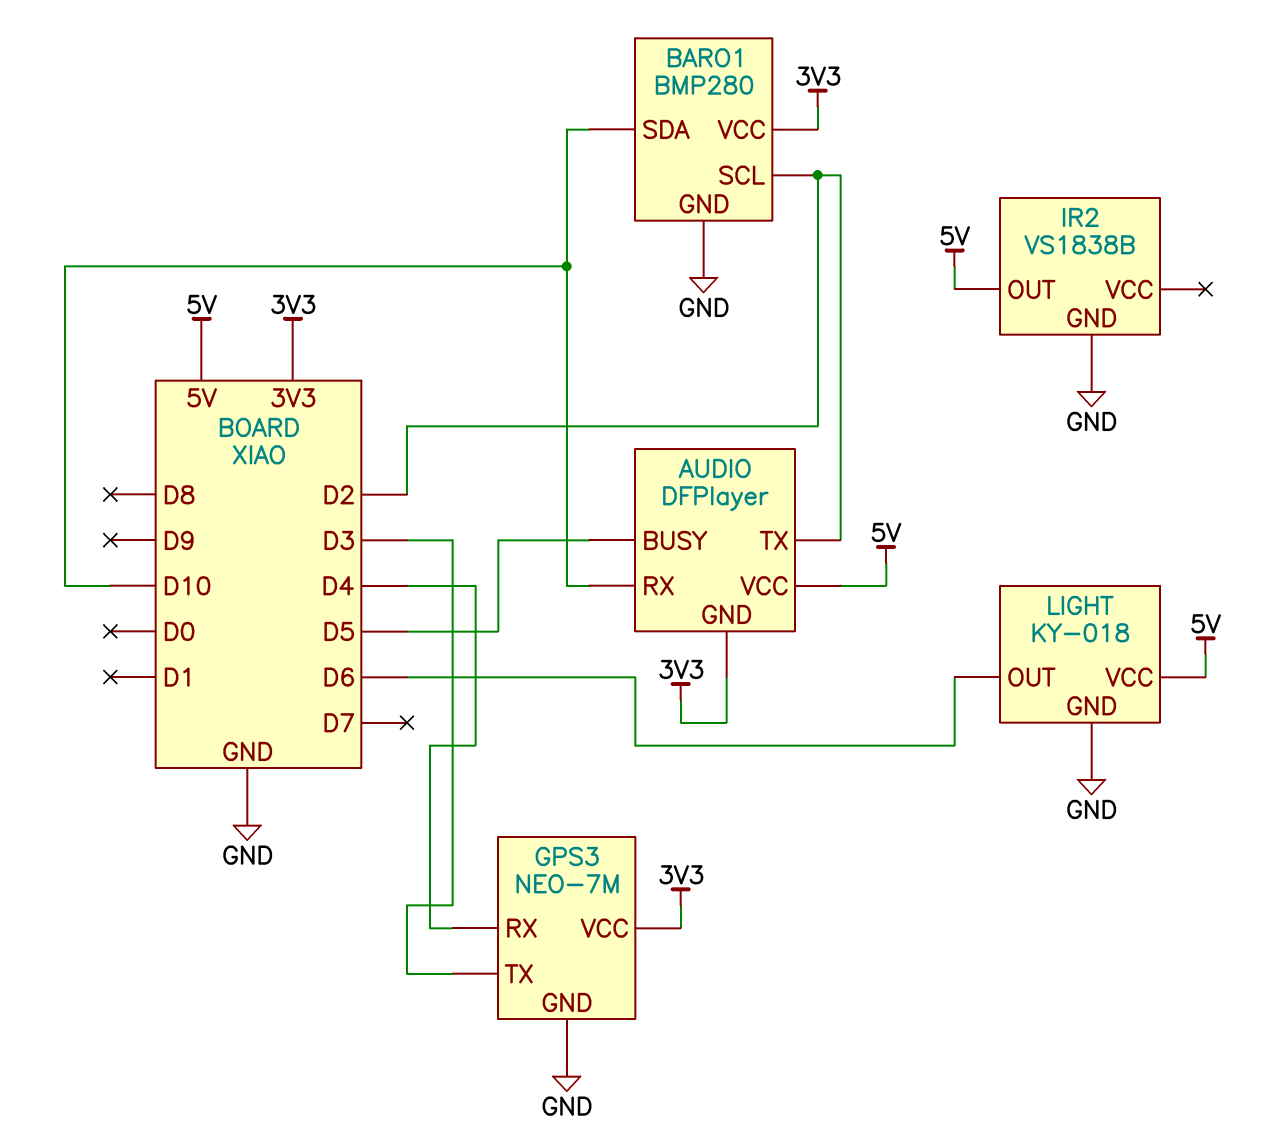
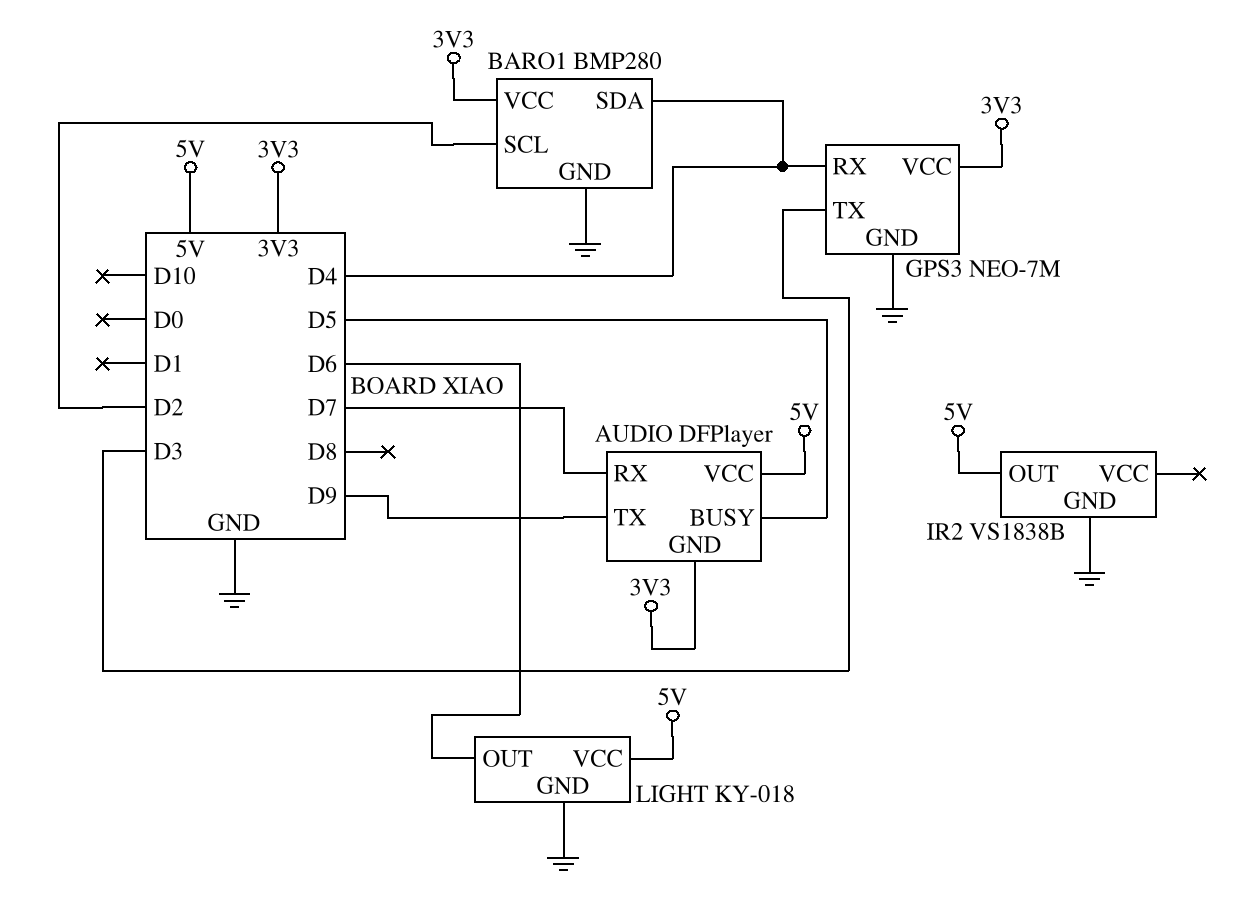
AUDIO pin RX: D10 -> D7
AUDIO pin TX: D2 -> D9
BARO1 pin SDA: D10 -> D4

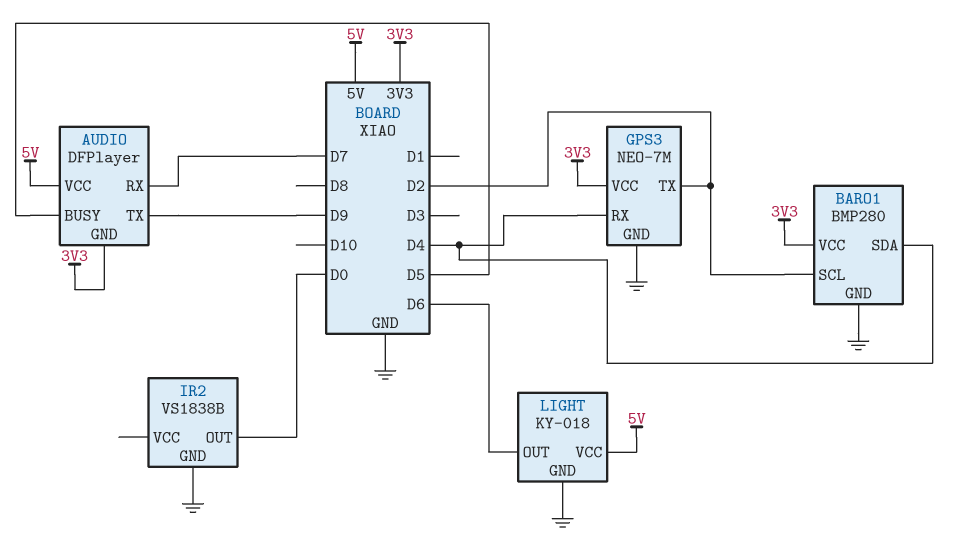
GPS3 pin TX: D3 -> D2
IR2 pin OUT: 5V -> D0

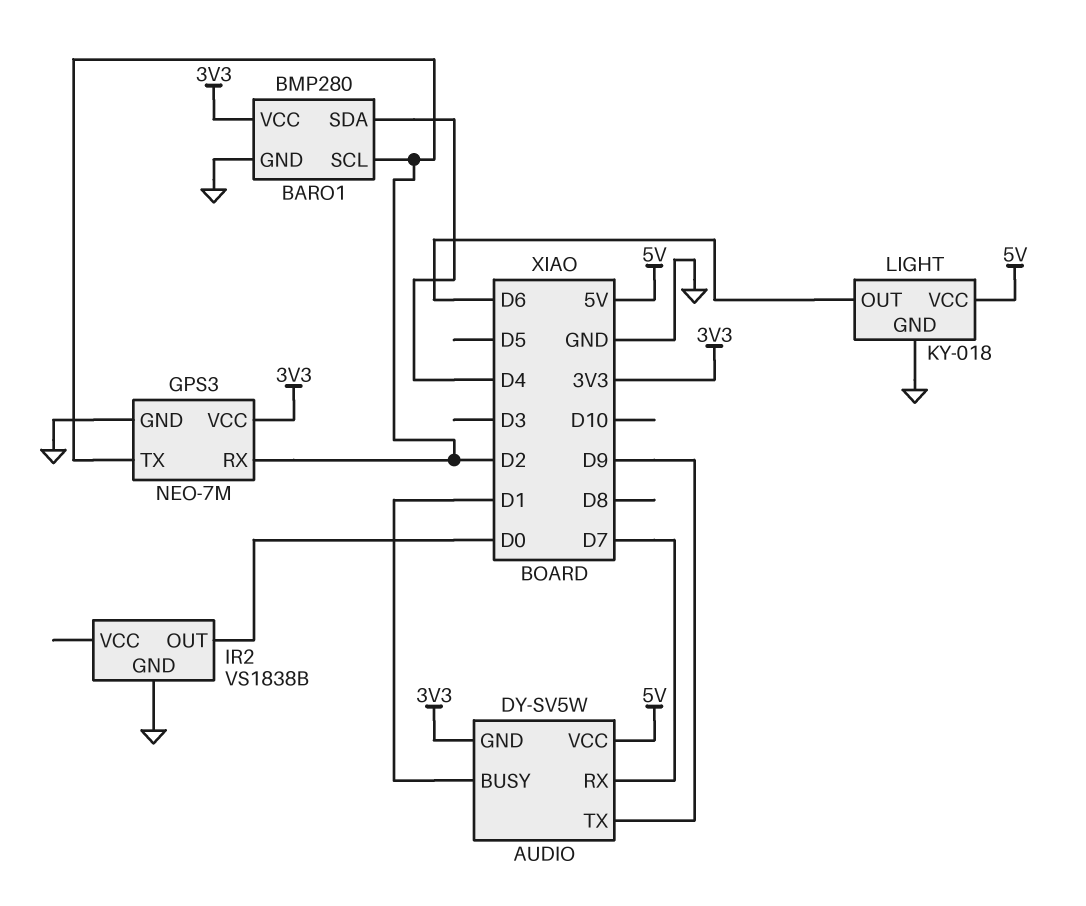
AUDIO: DFPlayer -> DY-SV5W
AUDIO pin BUSY: D5 -> D1
GPS3 pin RX: D4 -> D2

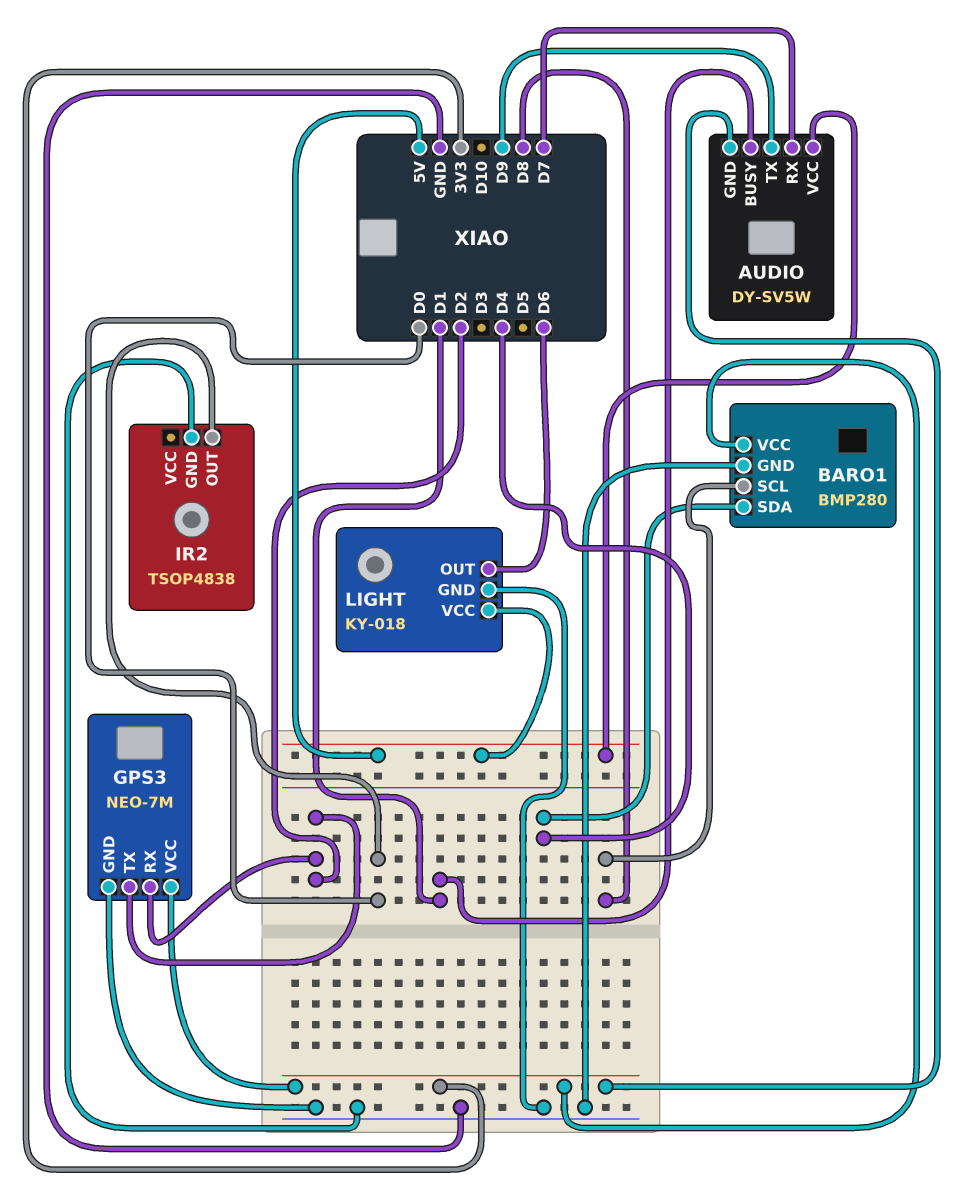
BARO1 pin SCL: D2 -> D8
IR2: VS1838B -> TSOP4838

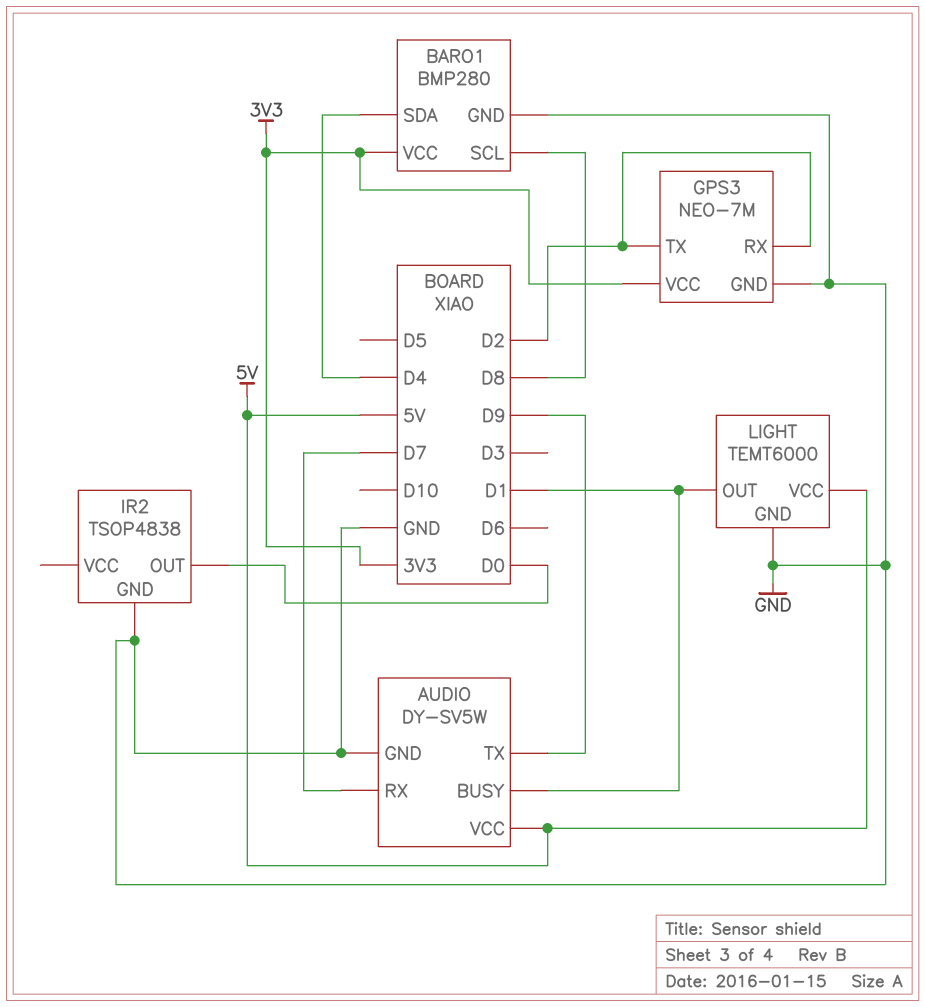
AUDIO pin GND: 3V3 -> GND
LIGHT: KY-018 -> TEMT6000
LIGHT pin OUT: D6 -> D1

